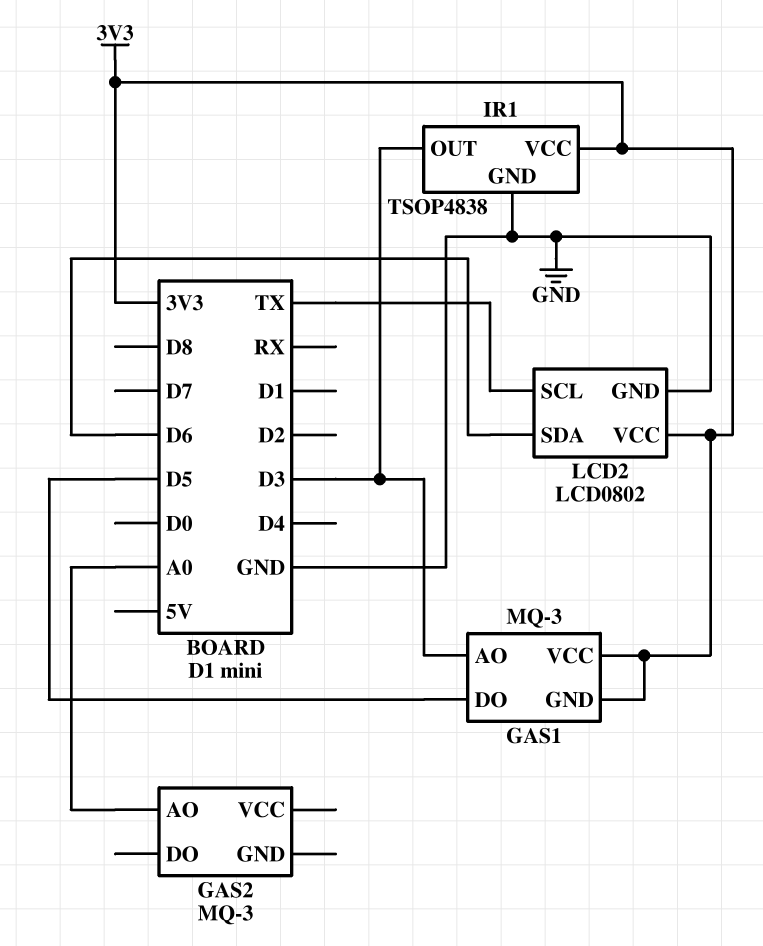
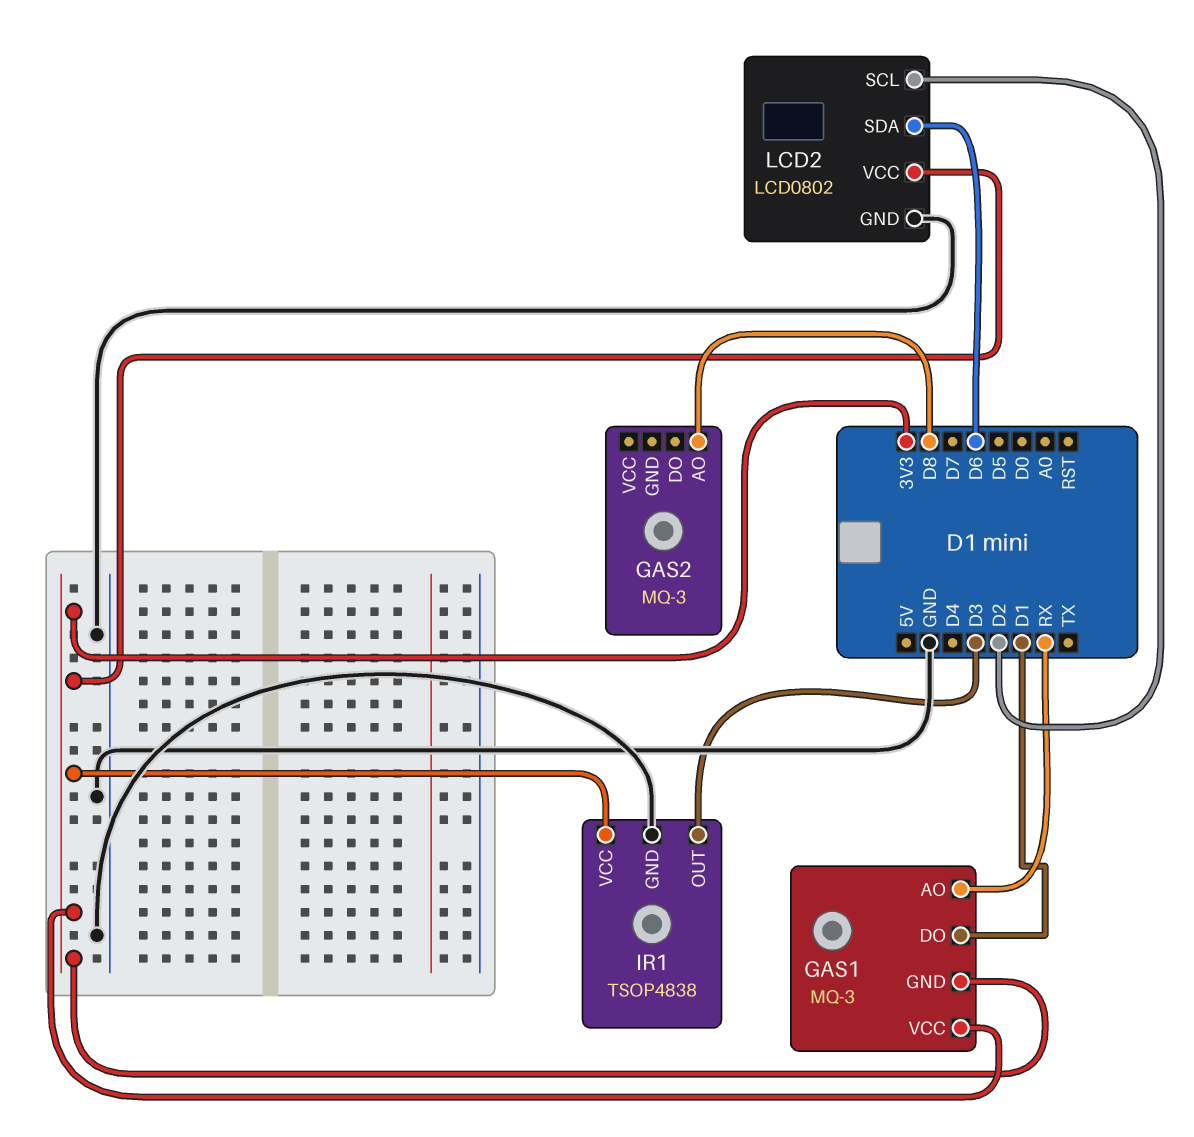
GAS1 pin AO: D3 -> RX
GAS1 pin DO: D5 -> D1
GAS2 pin AO: A0 -> D8
LCD2 pin SCL: TX -> D2

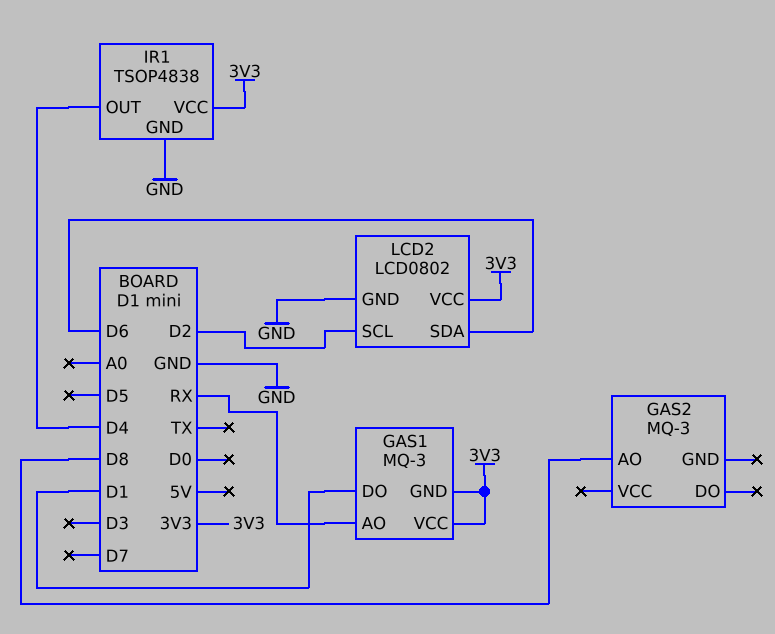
IR1 pin OUT: D3 -> D4

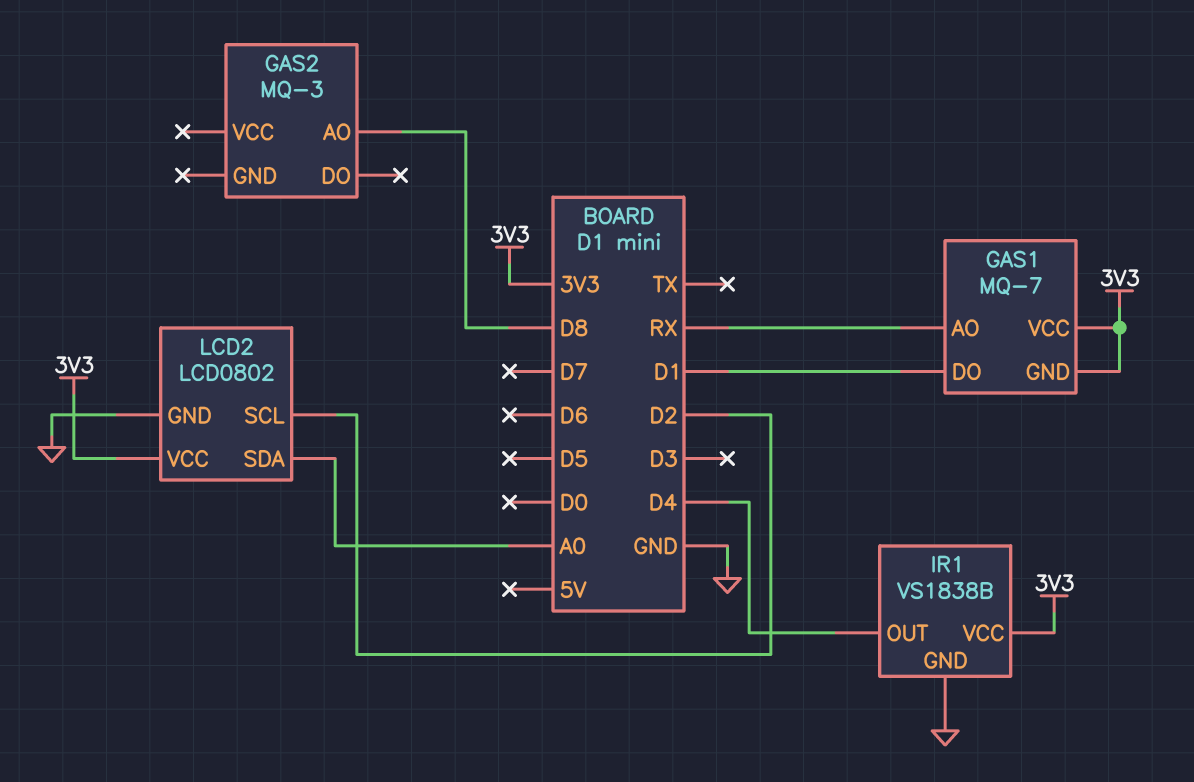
GAS1: MQ-3 -> MQ-7
IR1: TSOP4838 -> VS1838B
LCD2 pin SDA: D6 -> A0

